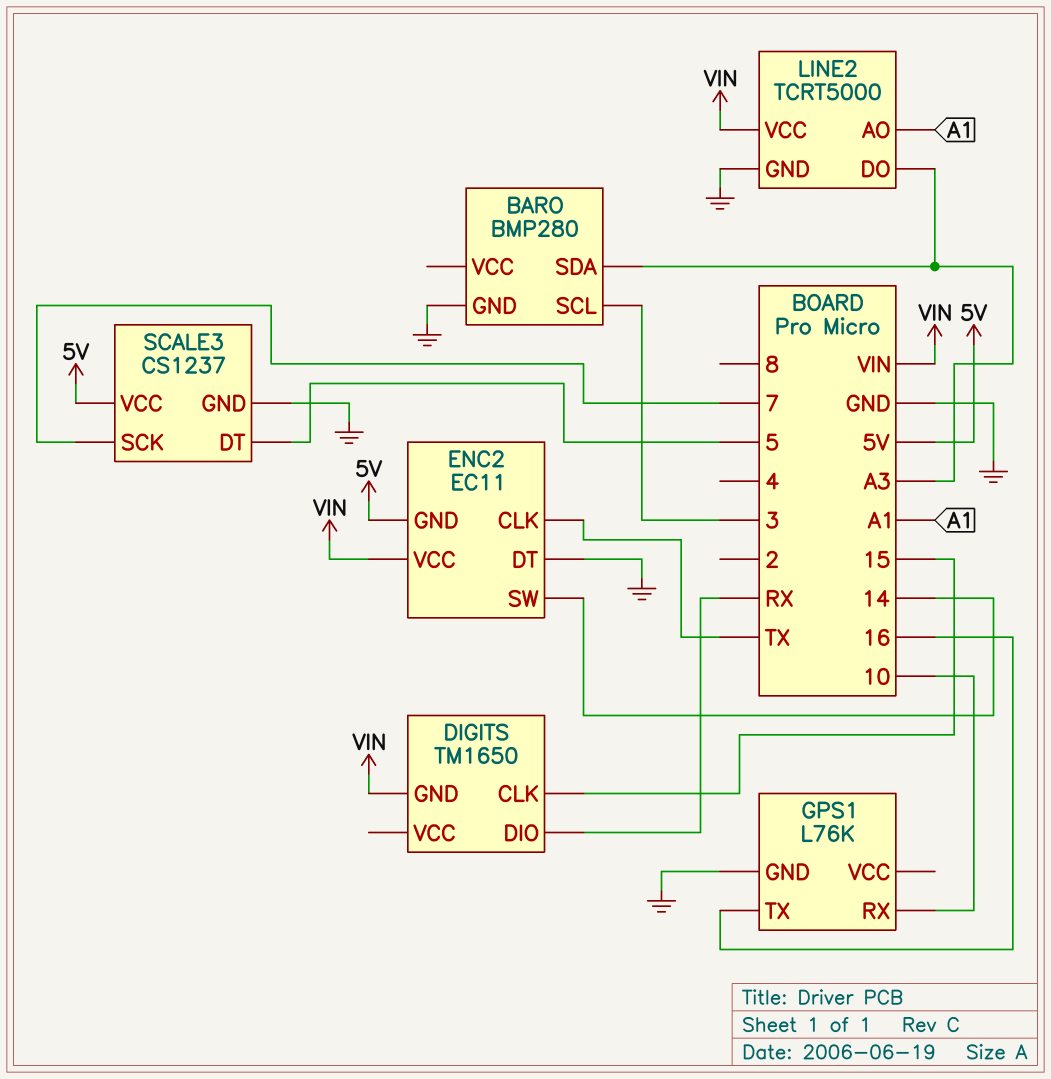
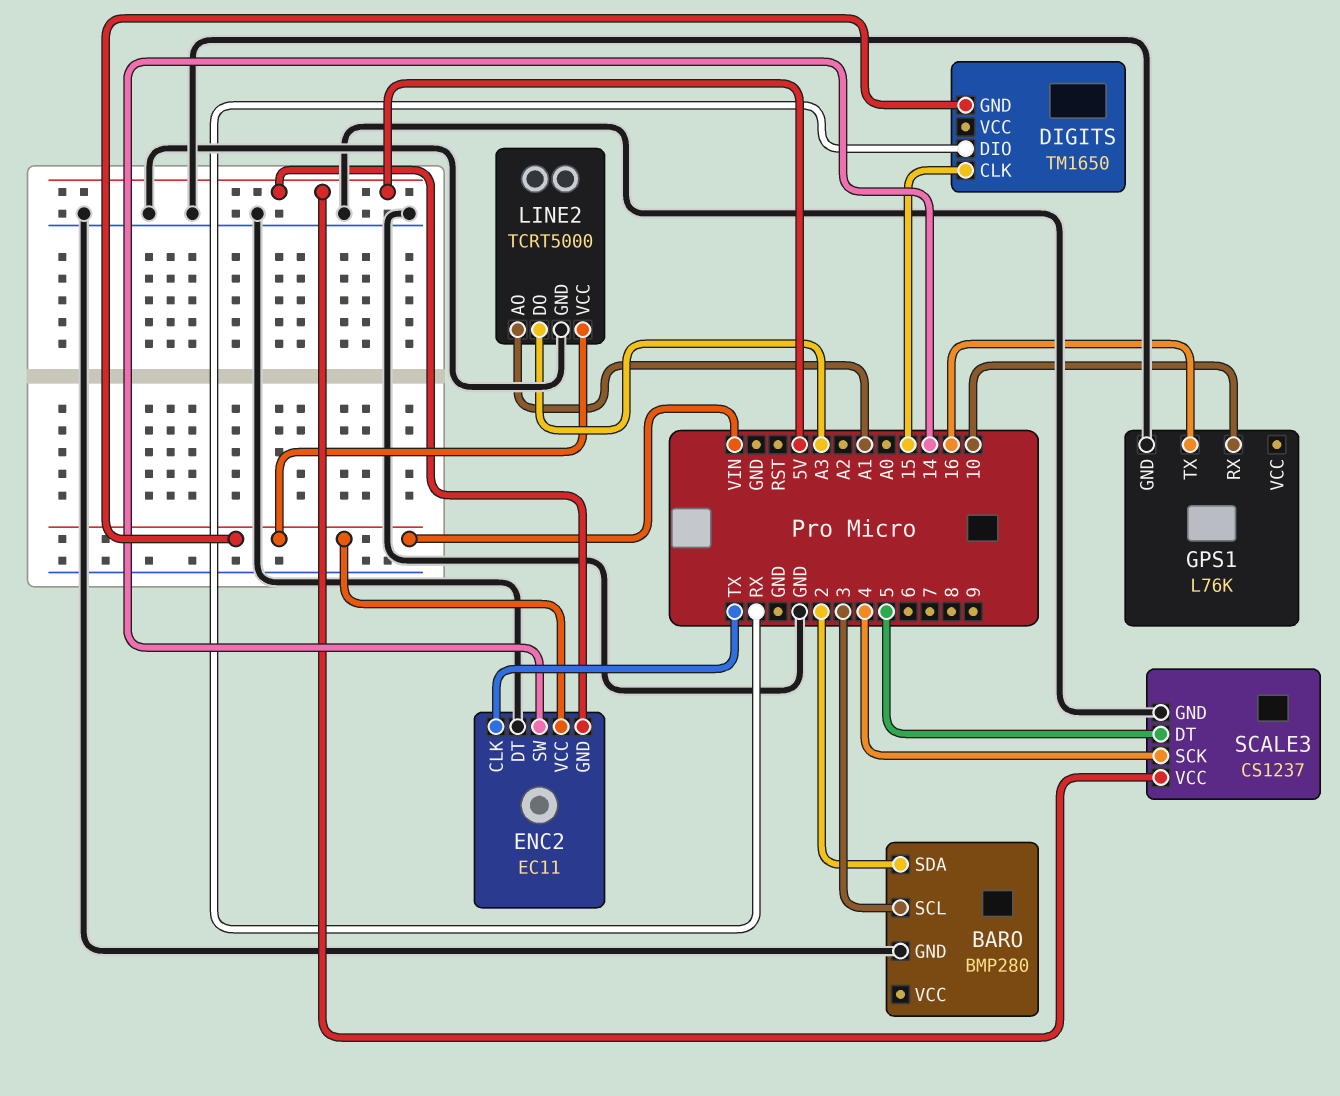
BARO pin SDA: A3 -> 2
SCALE3 pin SCK: 7 -> 4

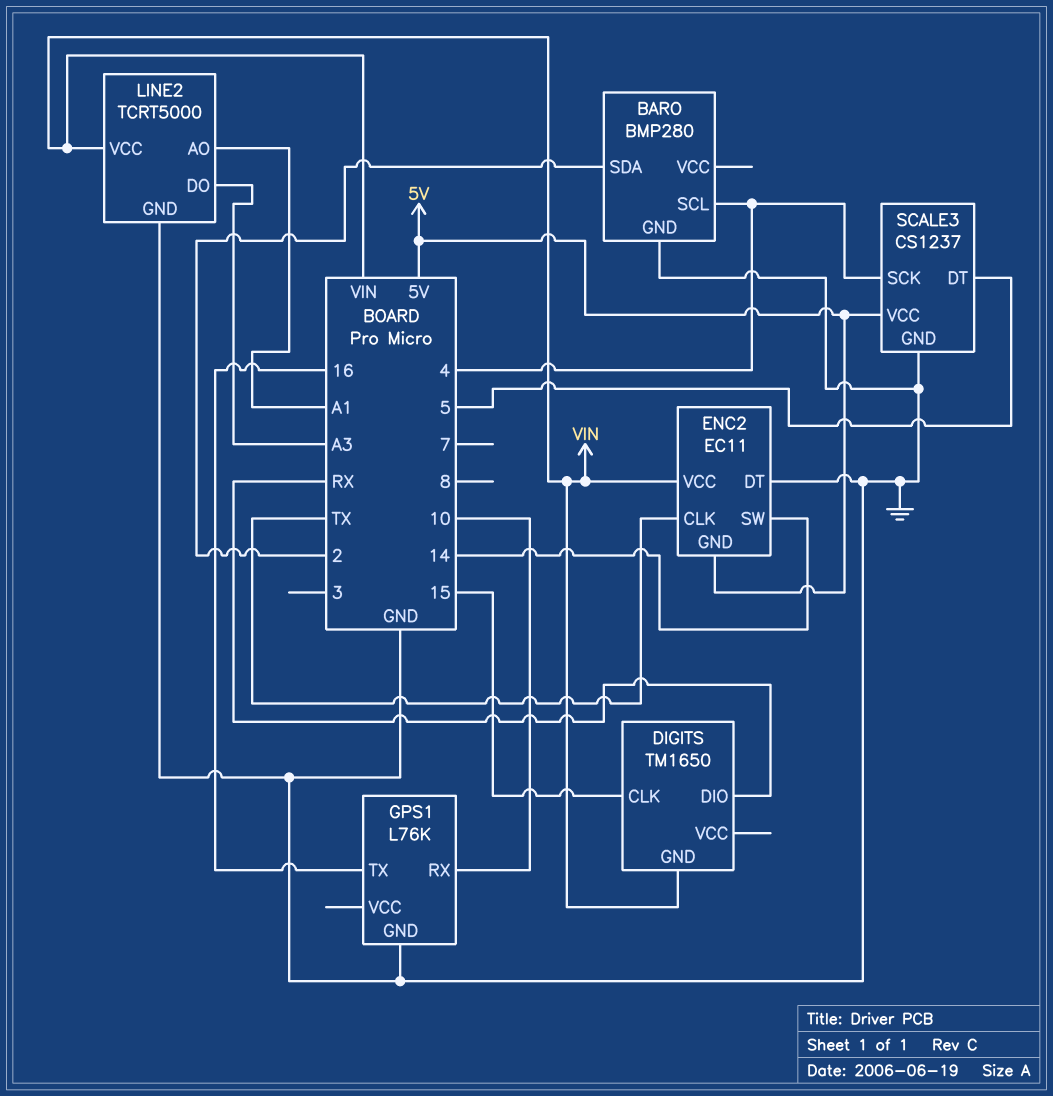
BARO pin SCL: 3 -> 4

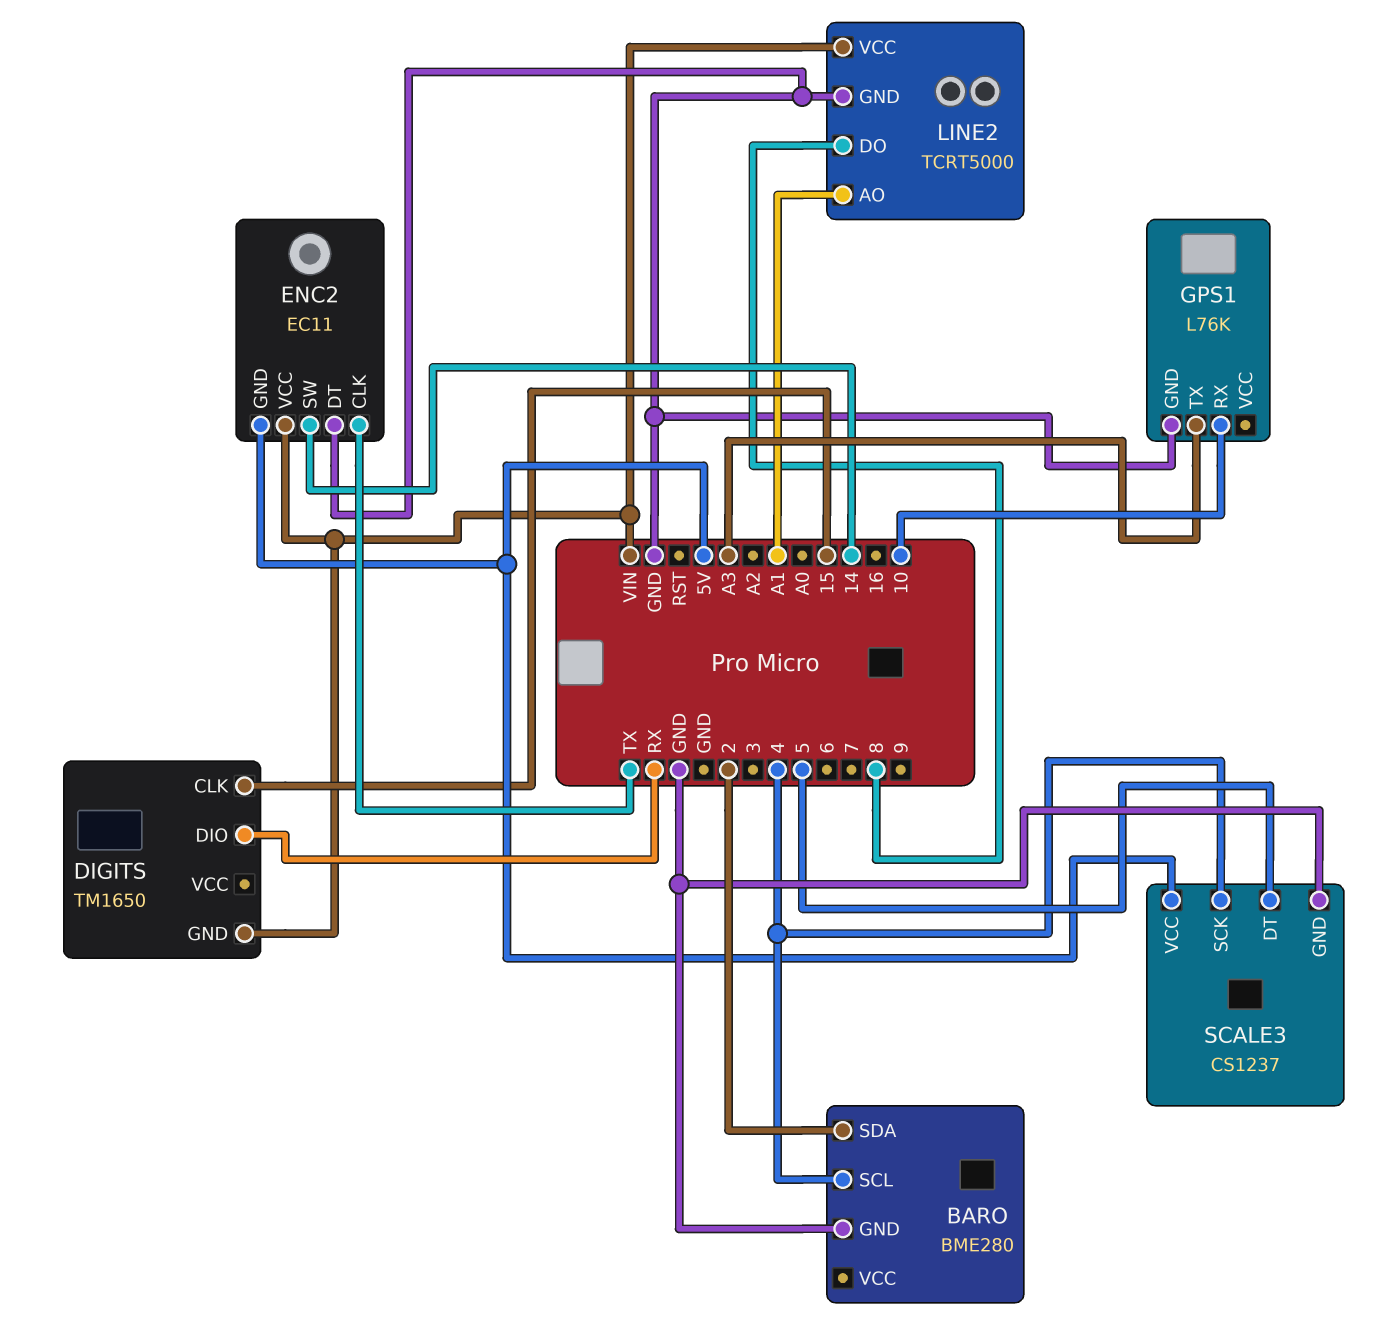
BARO: BMP280 -> BME280
GPS1 pin TX: 16 -> A3
LINE2 pin DO: A3 -> 8

